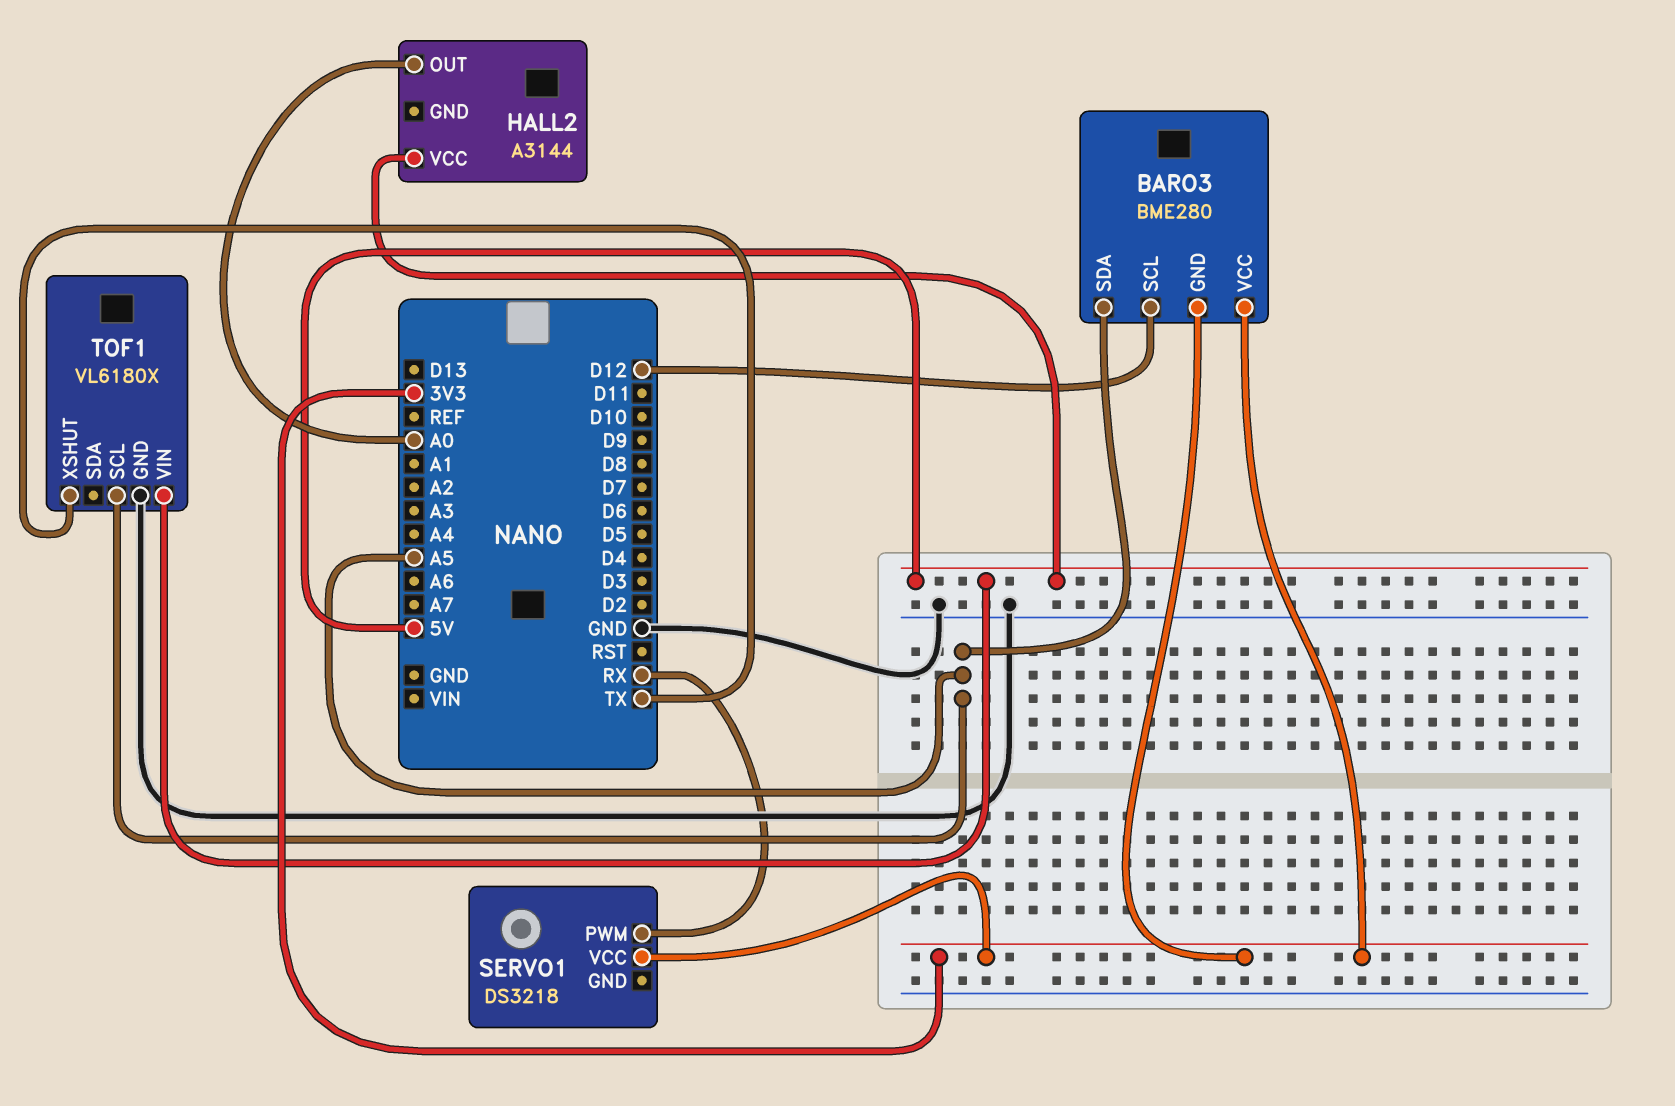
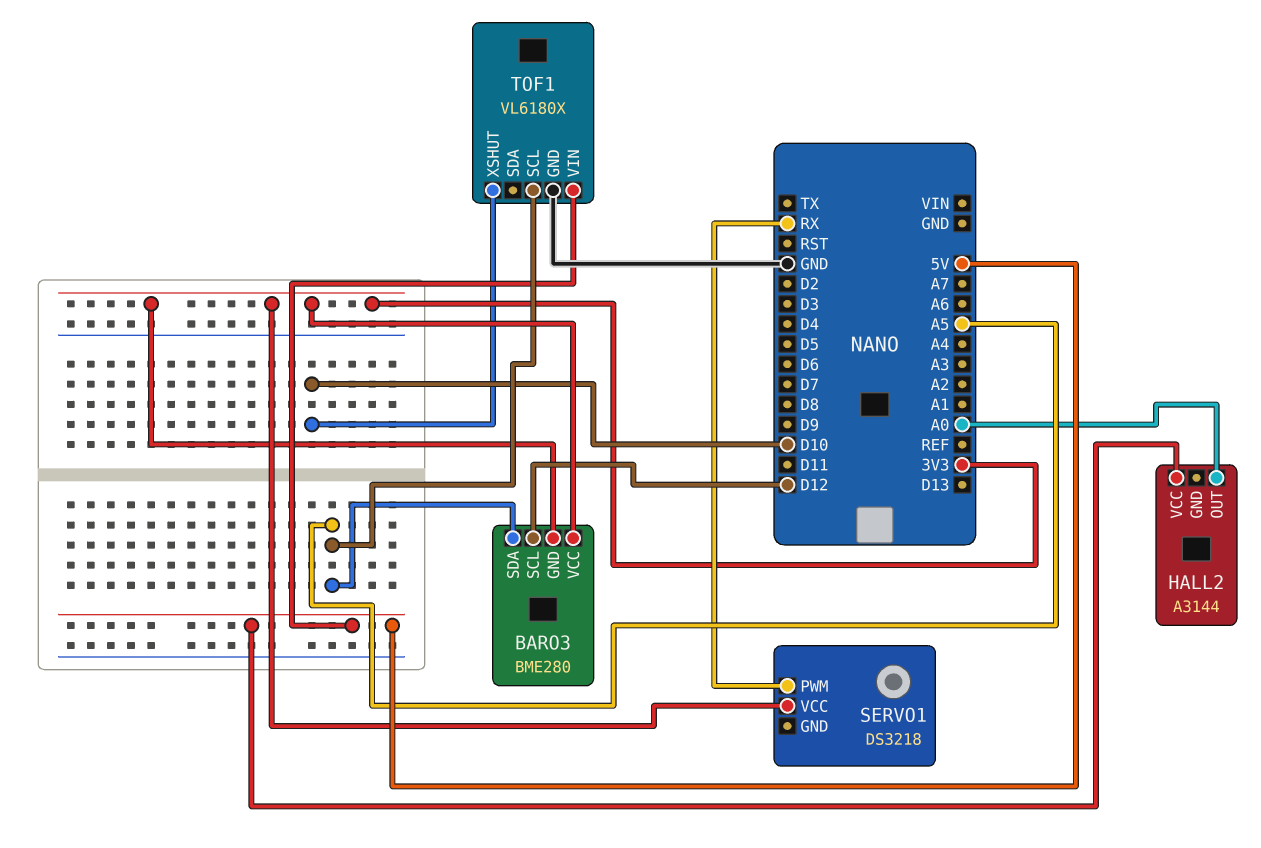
TOF1 pin XSHUT: TX -> D10

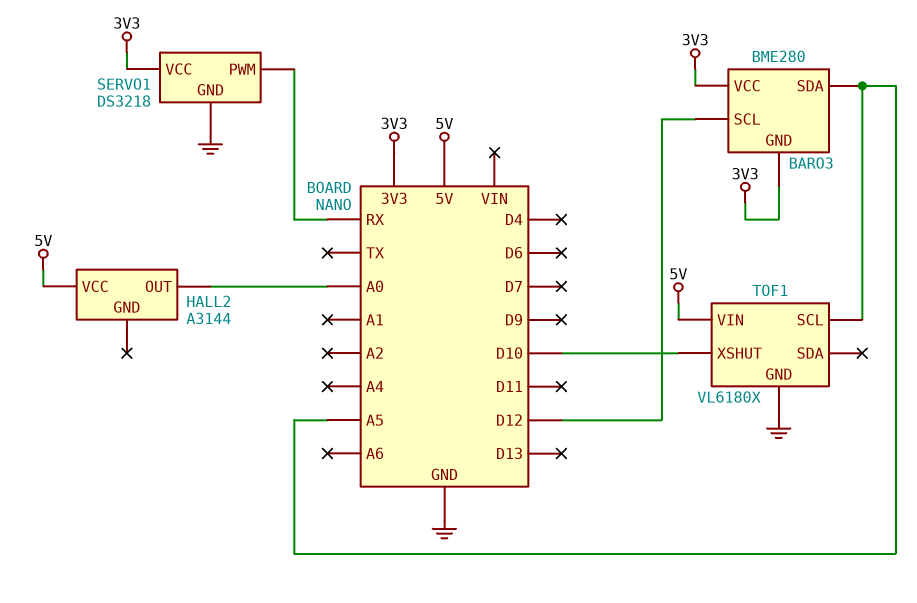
SERVO1 pin GND: none -> GND

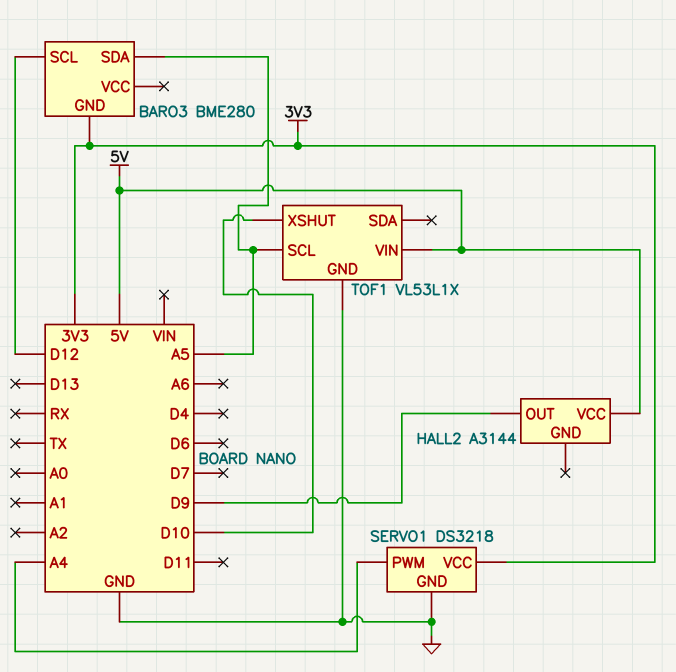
BARO3 pin VCC: 3V3 -> none
HALL2 pin OUT: A0 -> D9
SERVO1 pin PWM: RX -> A4
TOF1: VL6180X -> VL53L1X

